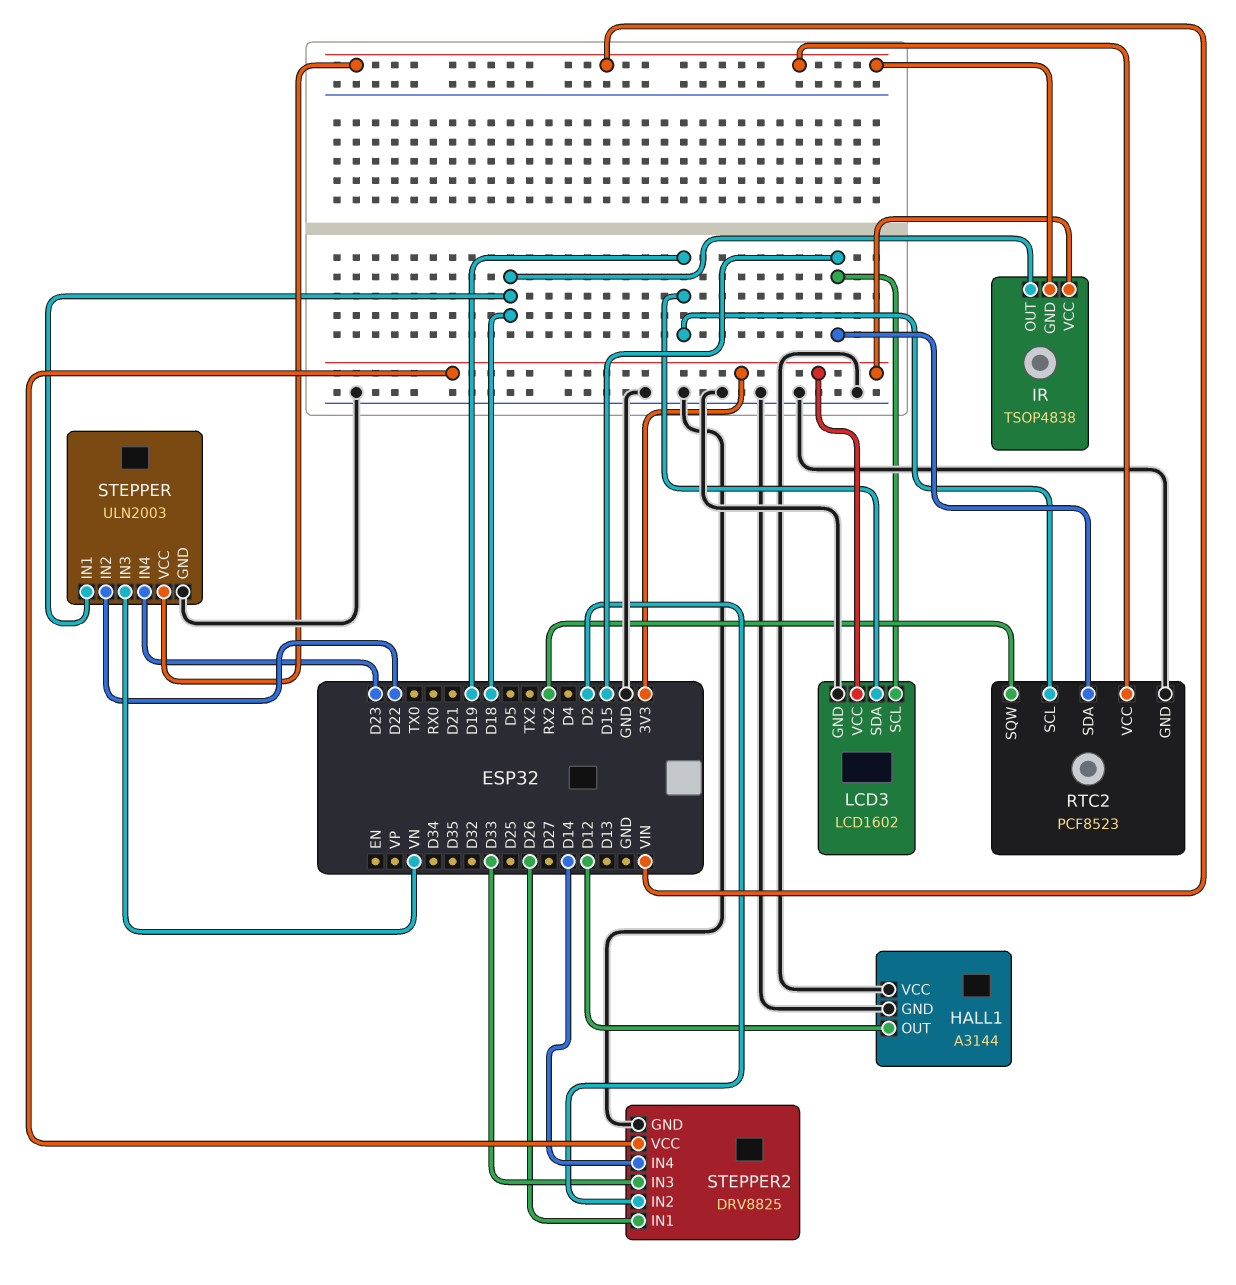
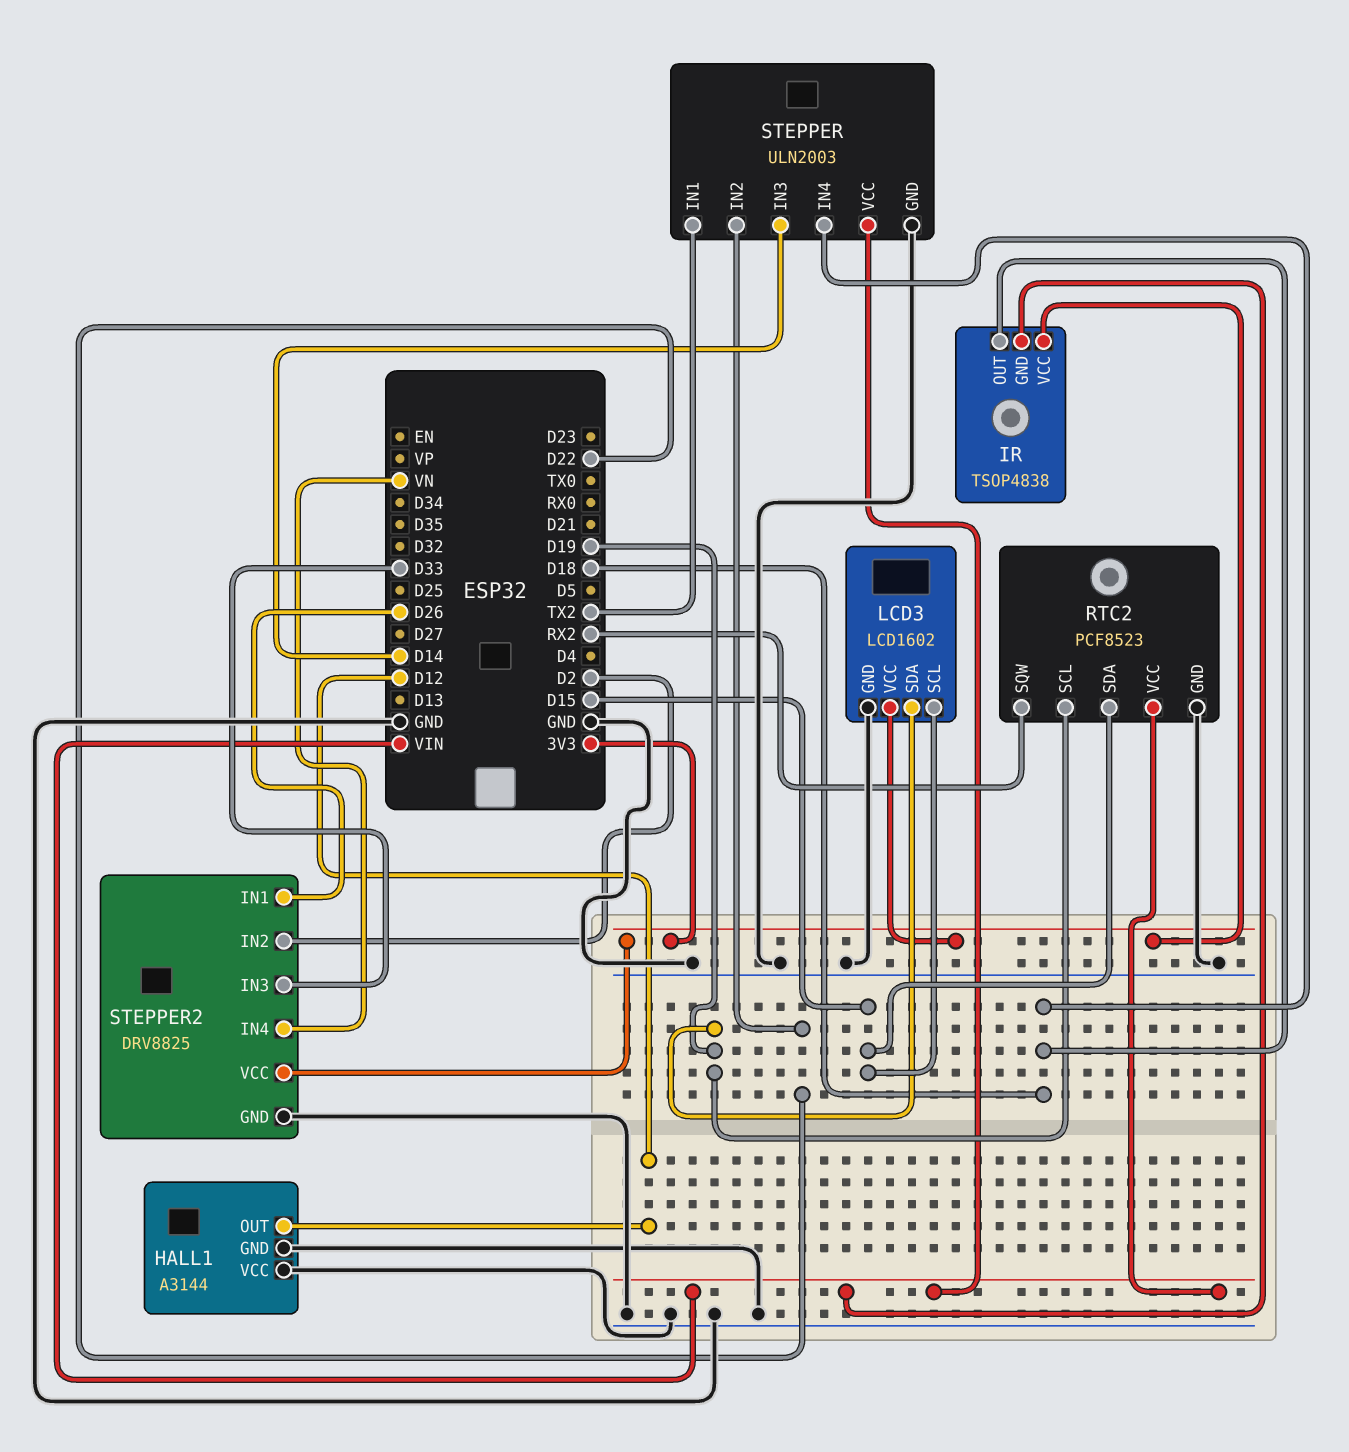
STEPPER pin IN1: D18 -> TX2
STEPPER pin IN3: VN -> D14
STEPPER pin IN4: D23 -> D18
STEPPER2 pin IN4: D14 -> VN

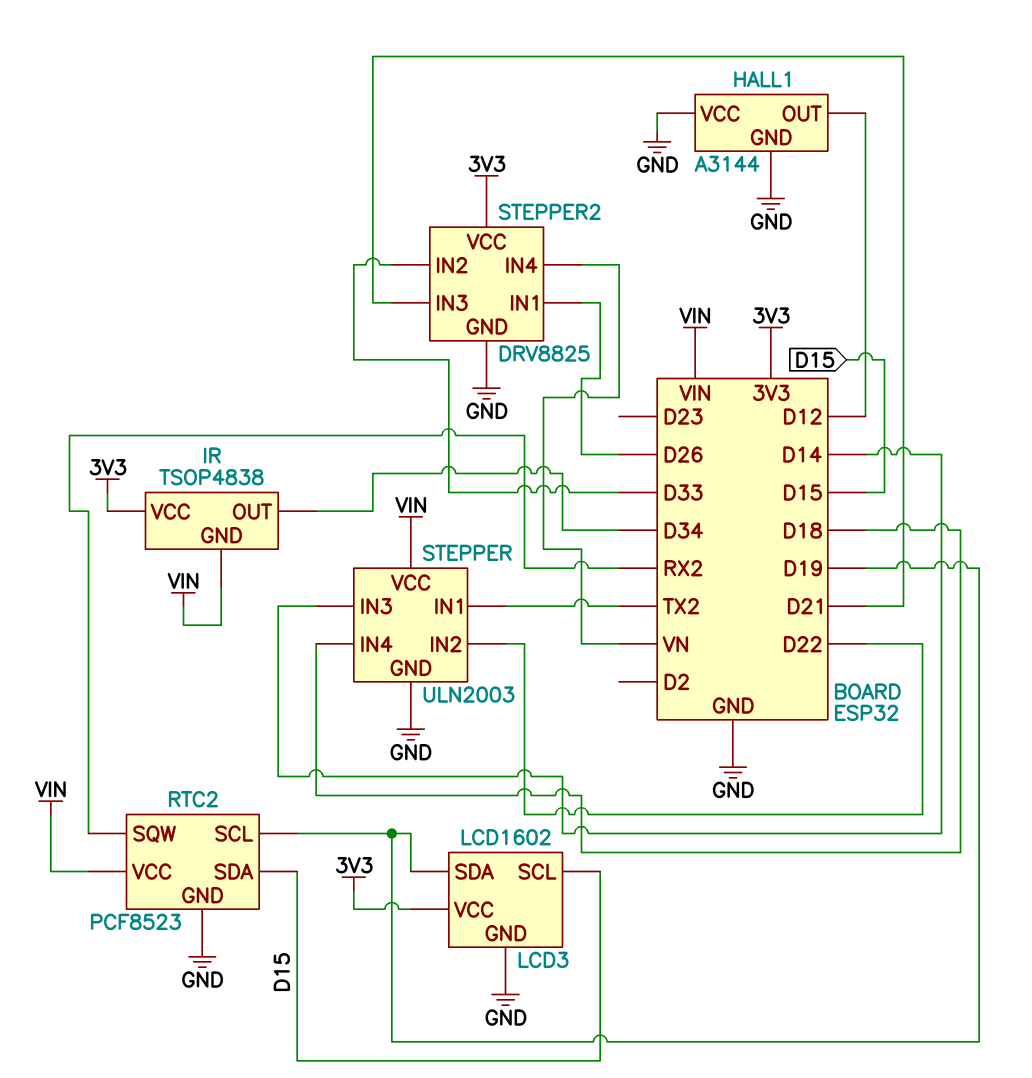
IR pin OUT: D18 -> D34
STEPPER2 pin IN2: D2 -> D33
STEPPER2 pin IN3: D33 -> D21

